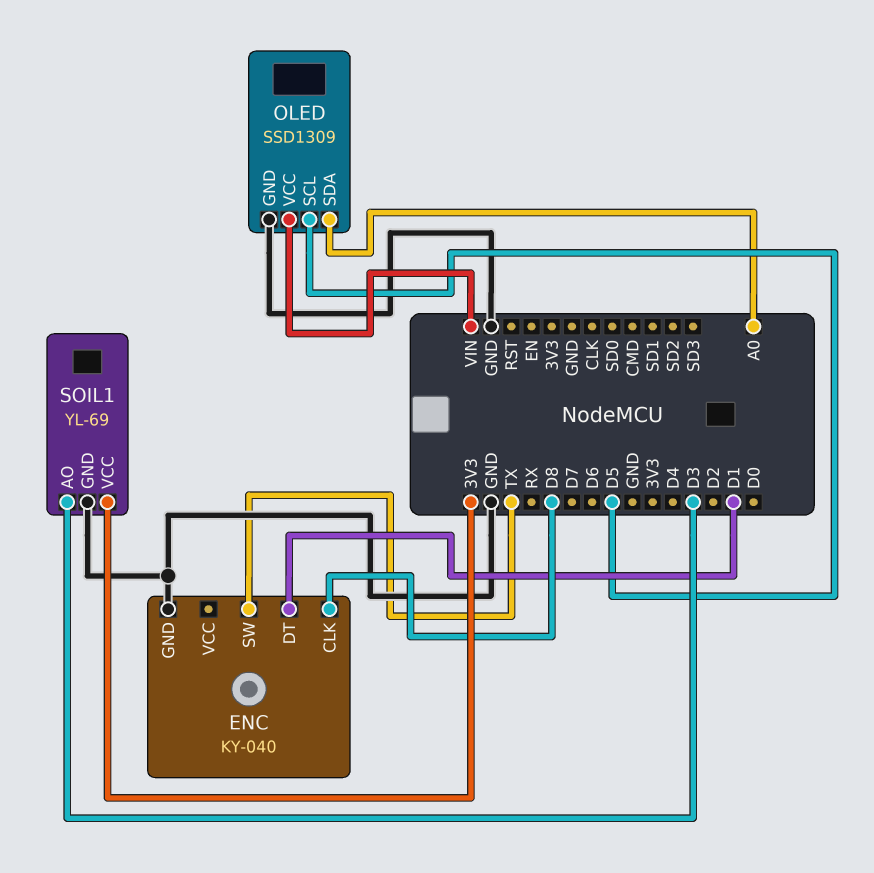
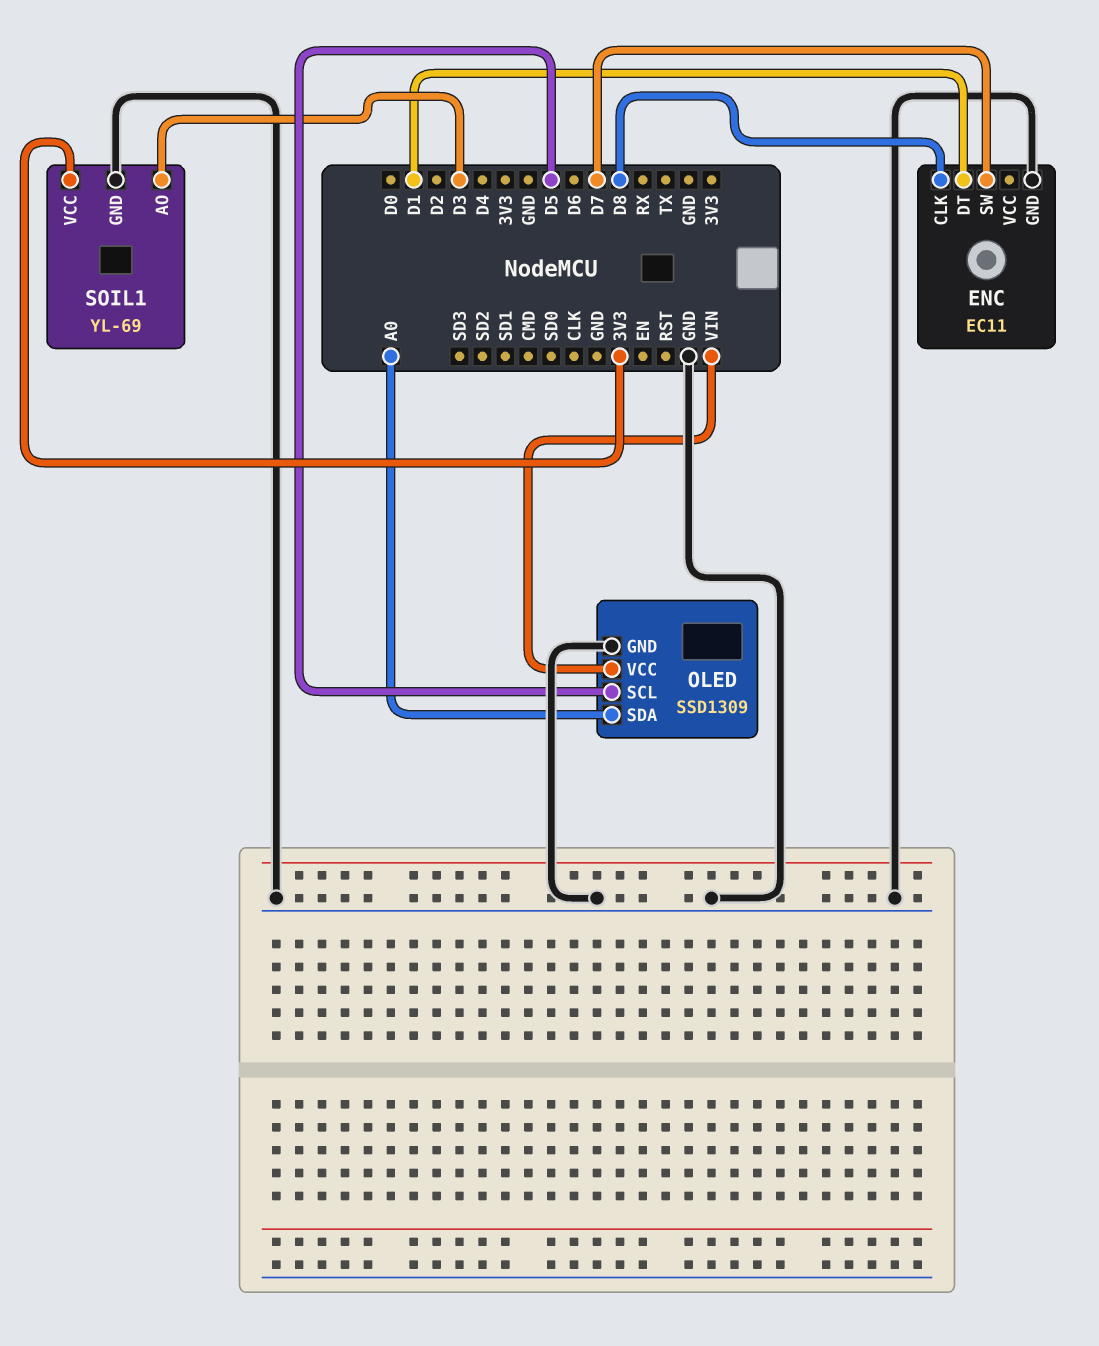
ENC: KY-040 -> EC11
ENC pin SW: TX -> D7

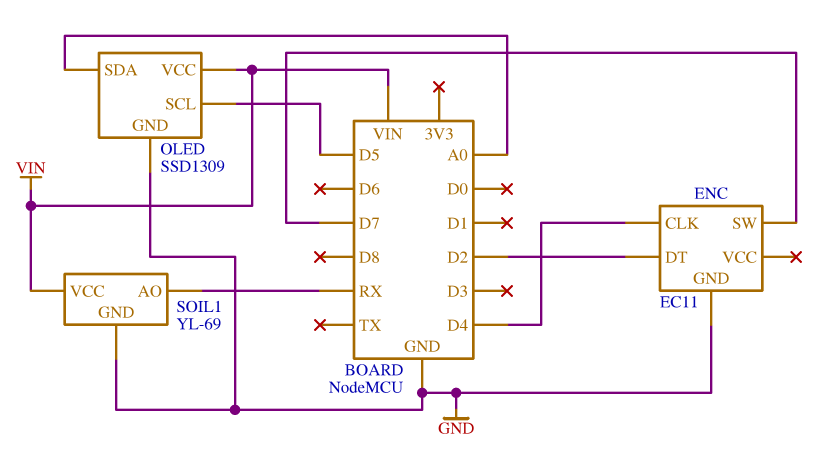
ENC pin CLK: D8 -> D4
ENC pin DT: D1 -> D2
SOIL1 pin AO: D3 -> RX
SOIL1 pin VCC: 3V3 -> VIN

